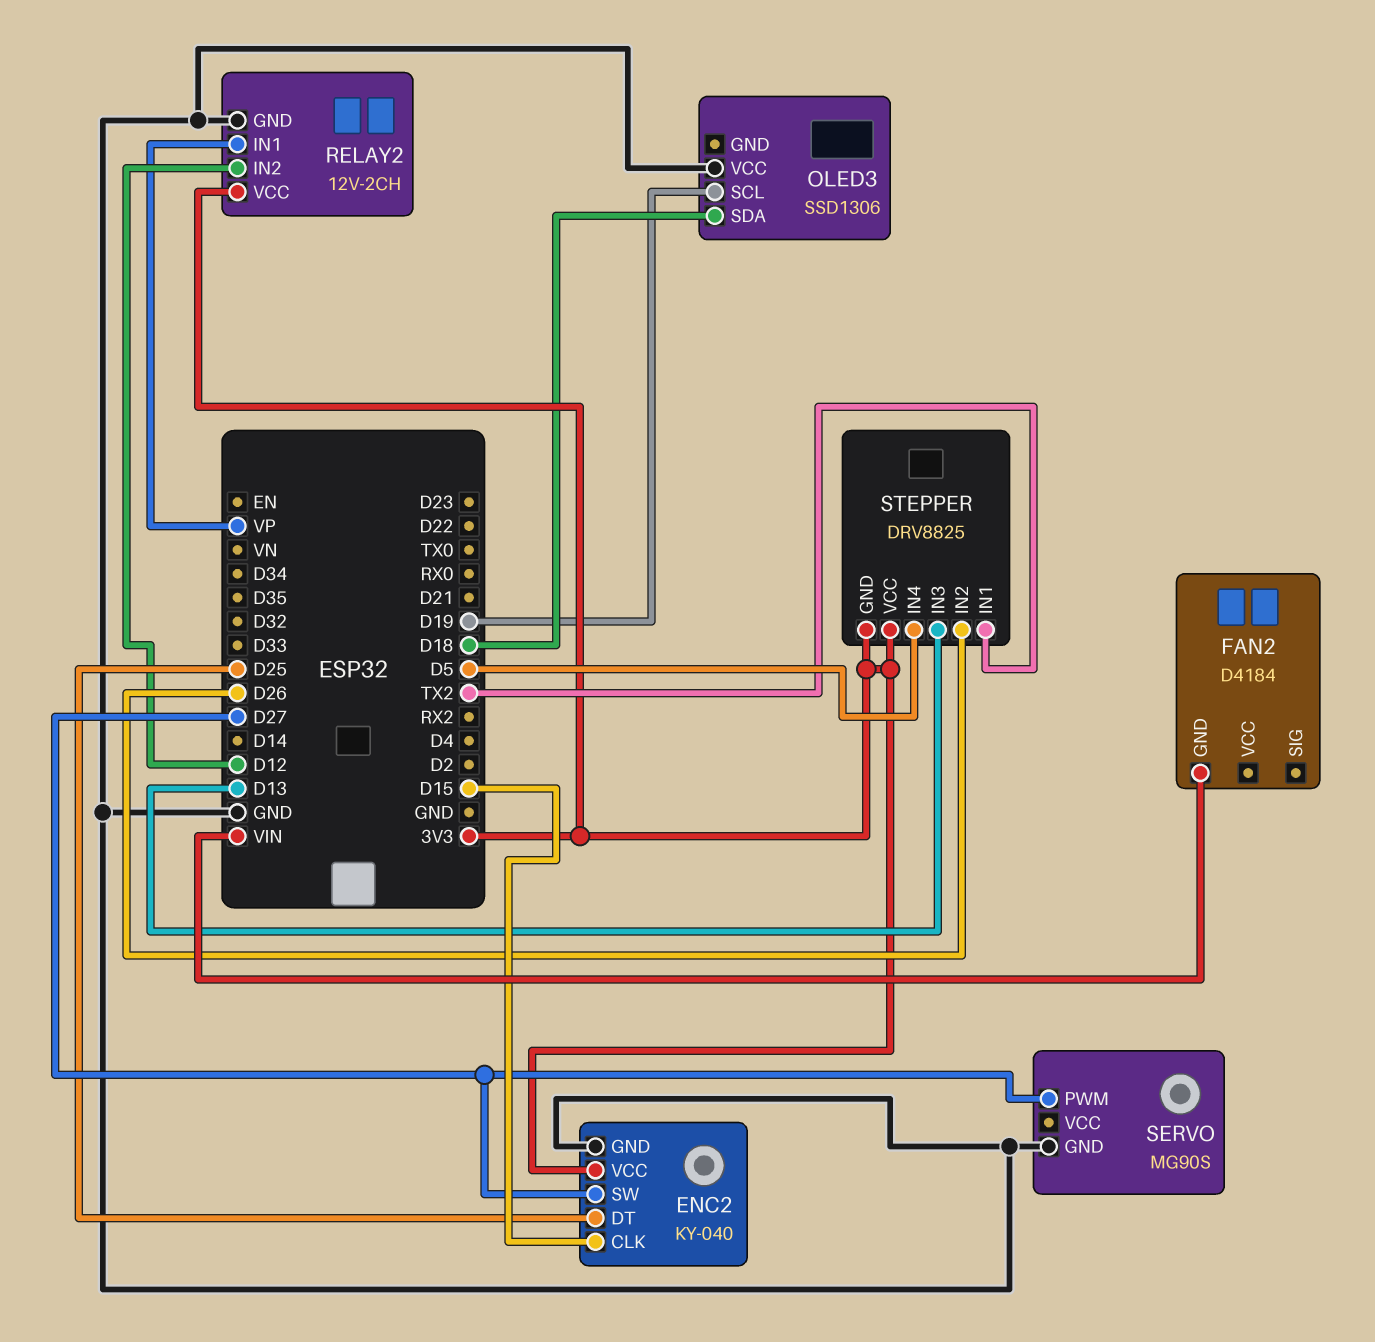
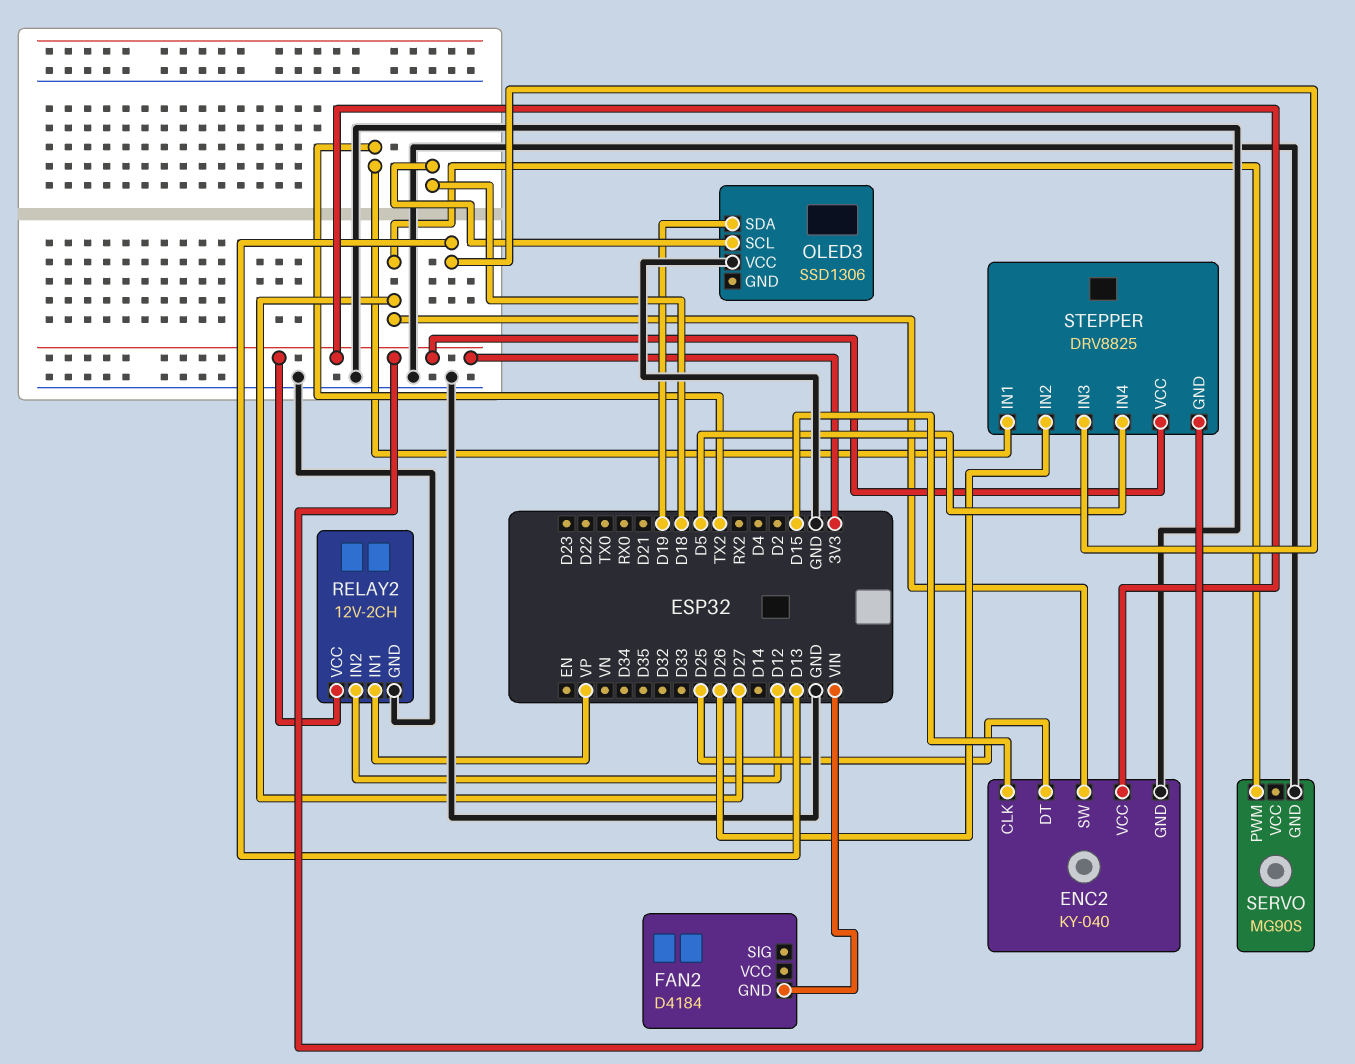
OLED3 pin SCL: D19 -> D18
OLED3 pin SDA: D18 -> D19

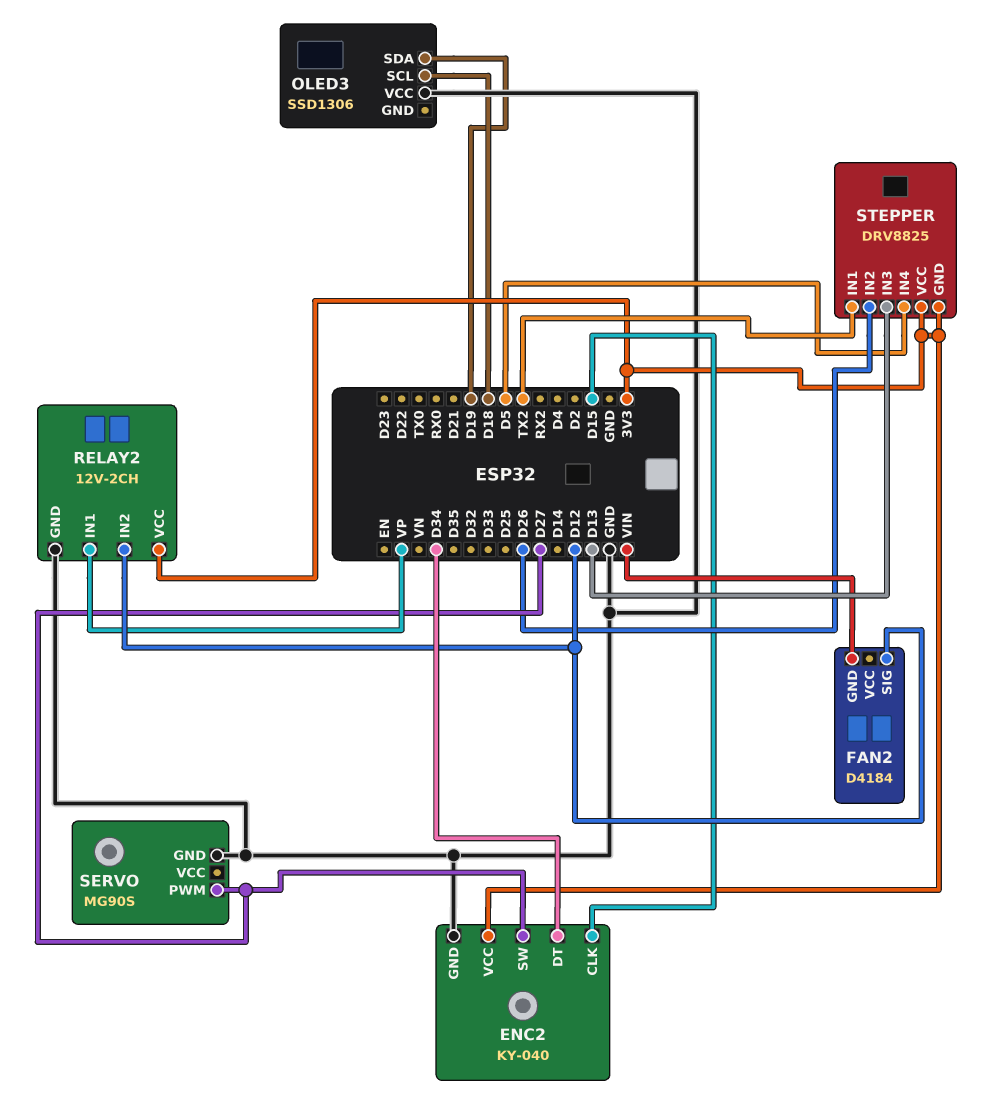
ENC2 pin DT: D25 -> D34
FAN2 pin SIG: none -> D12

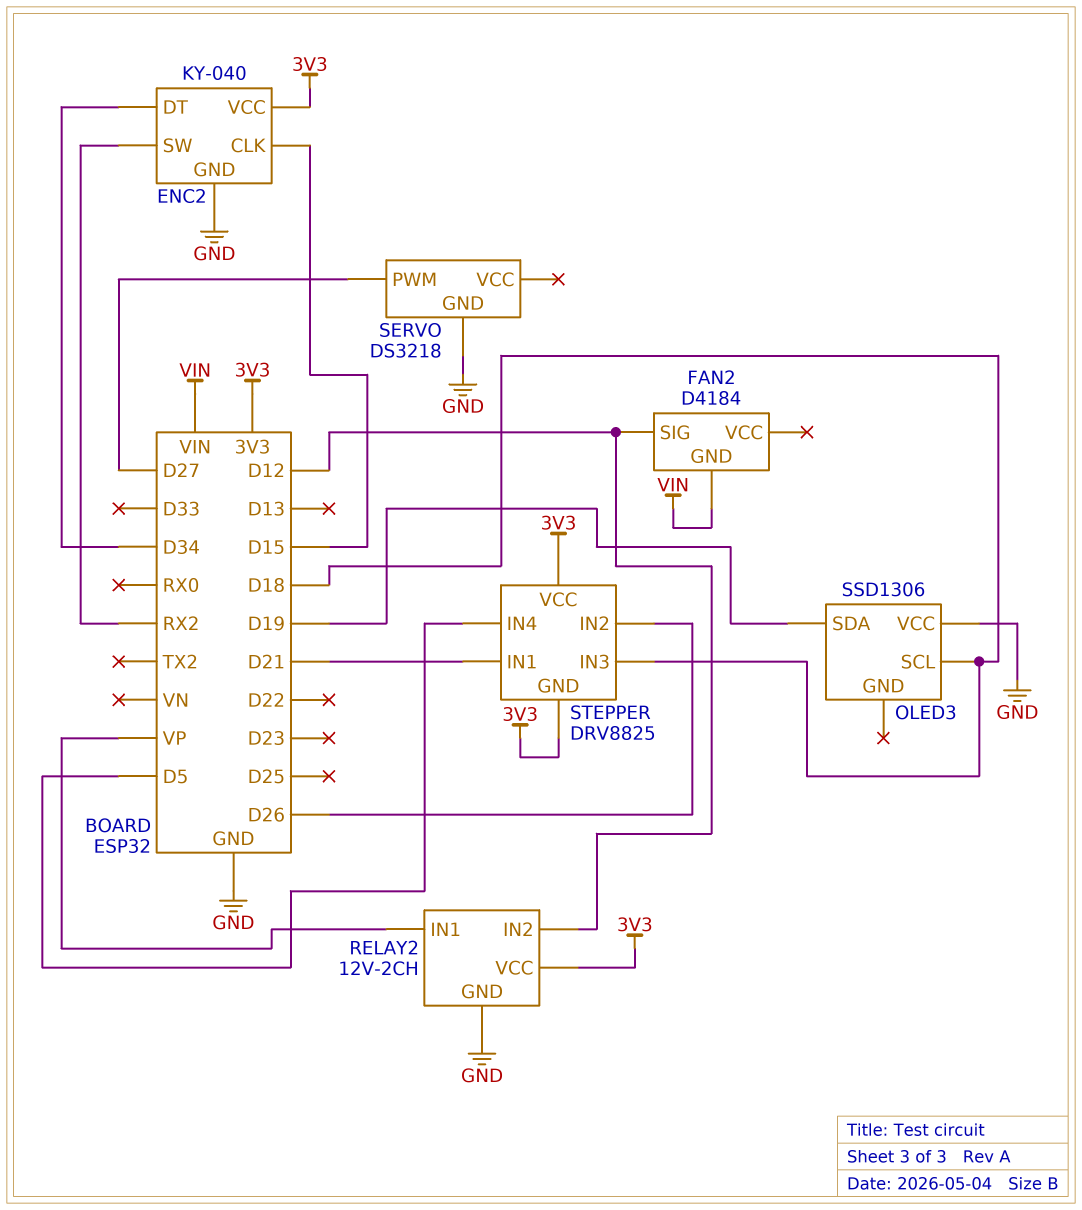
ENC2 pin SW: D27 -> RX2
SERVO: MG90S -> DS3218
STEPPER pin IN1: TX2 -> D21
STEPPER pin IN3: D13 -> D18

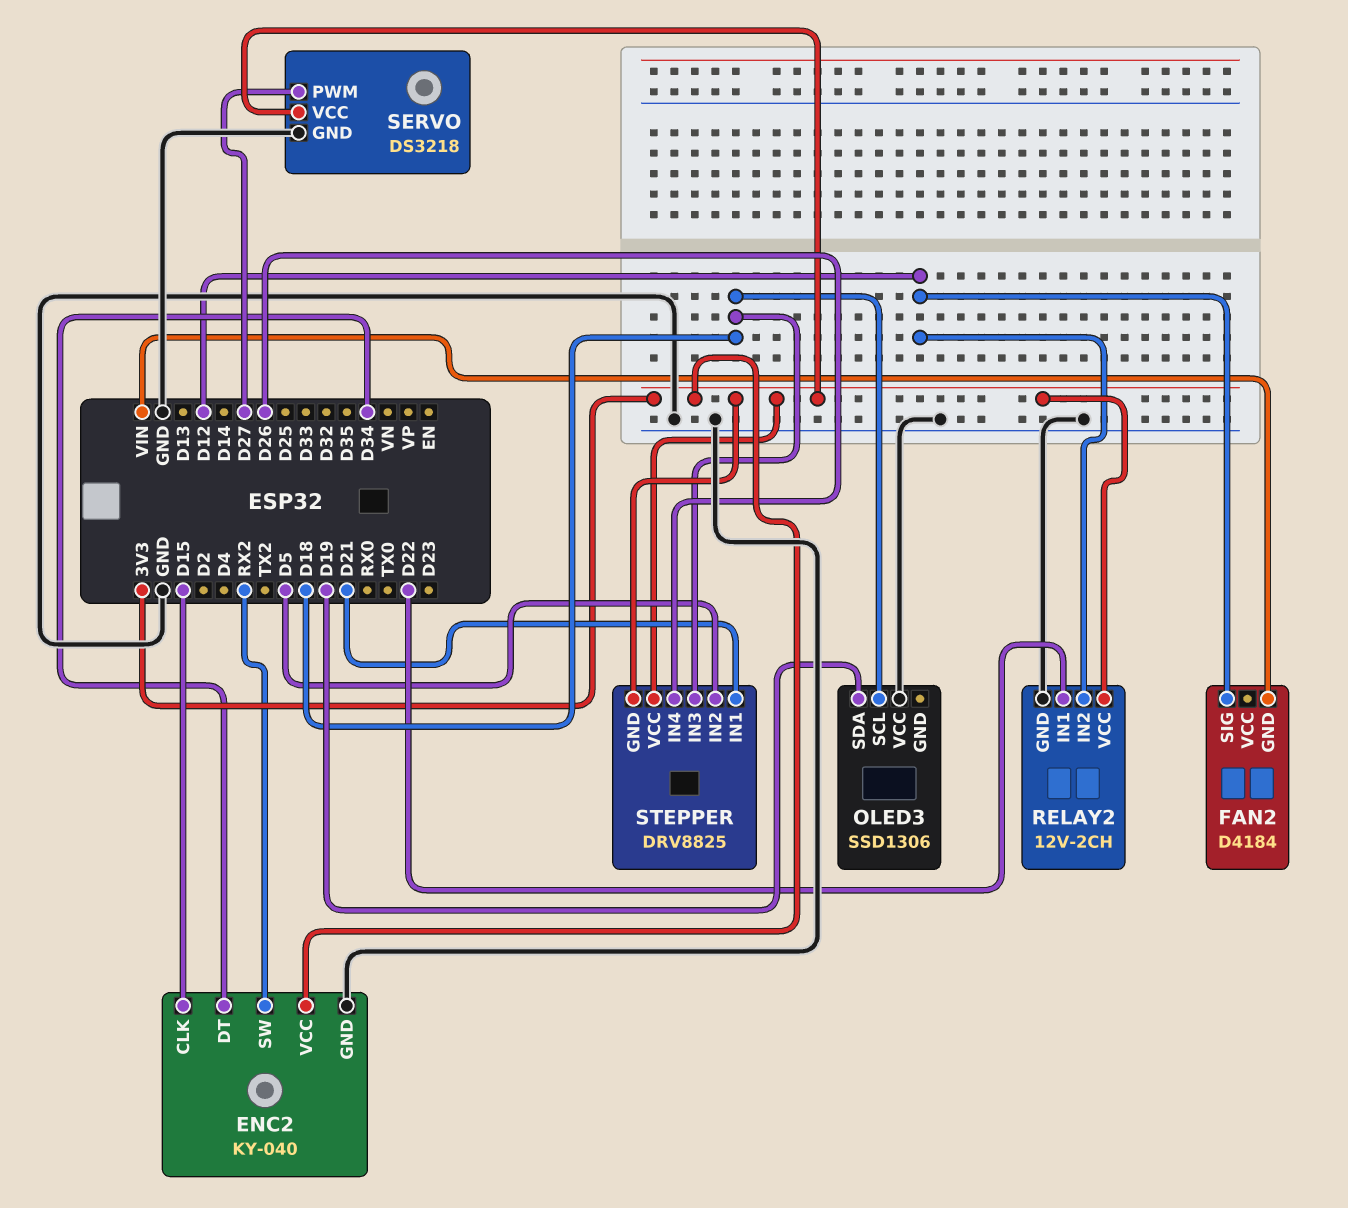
RELAY2 pin IN1: VP -> D22
SERVO pin VCC: none -> 3V3
STEPPER pin IN2: D26 -> D5
STEPPER pin IN4: D5 -> D26

